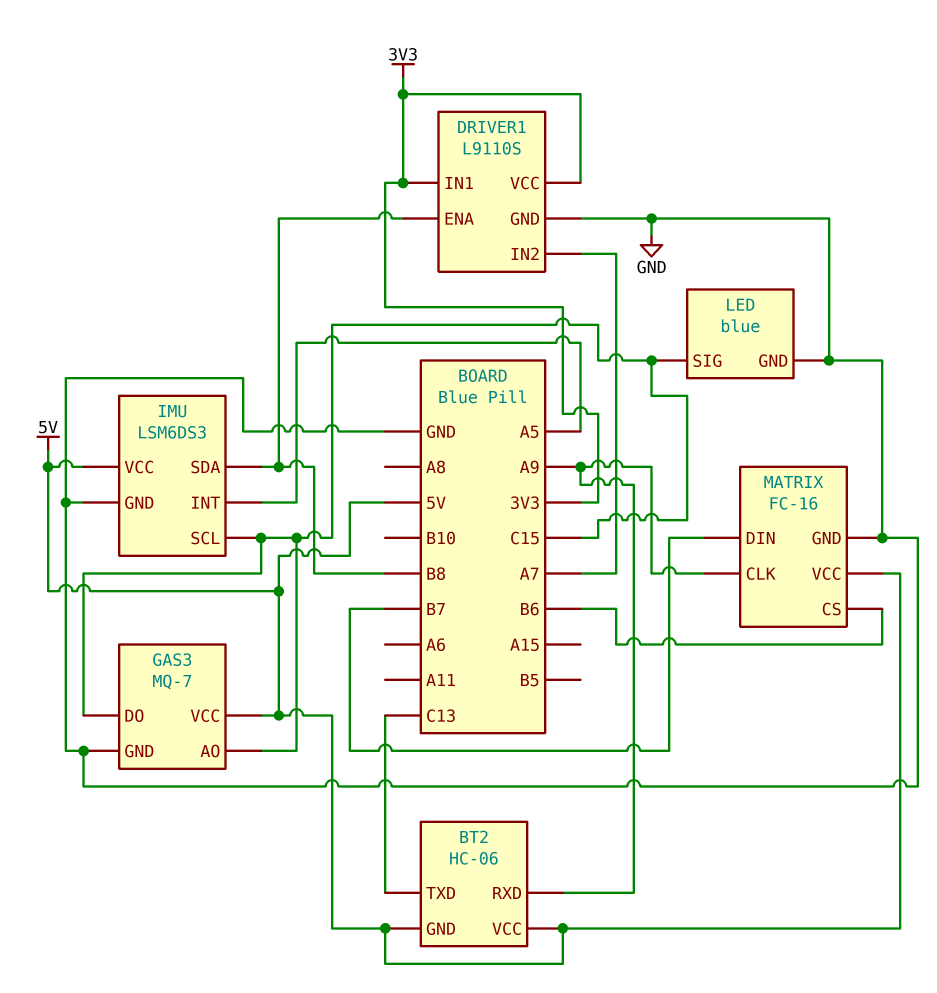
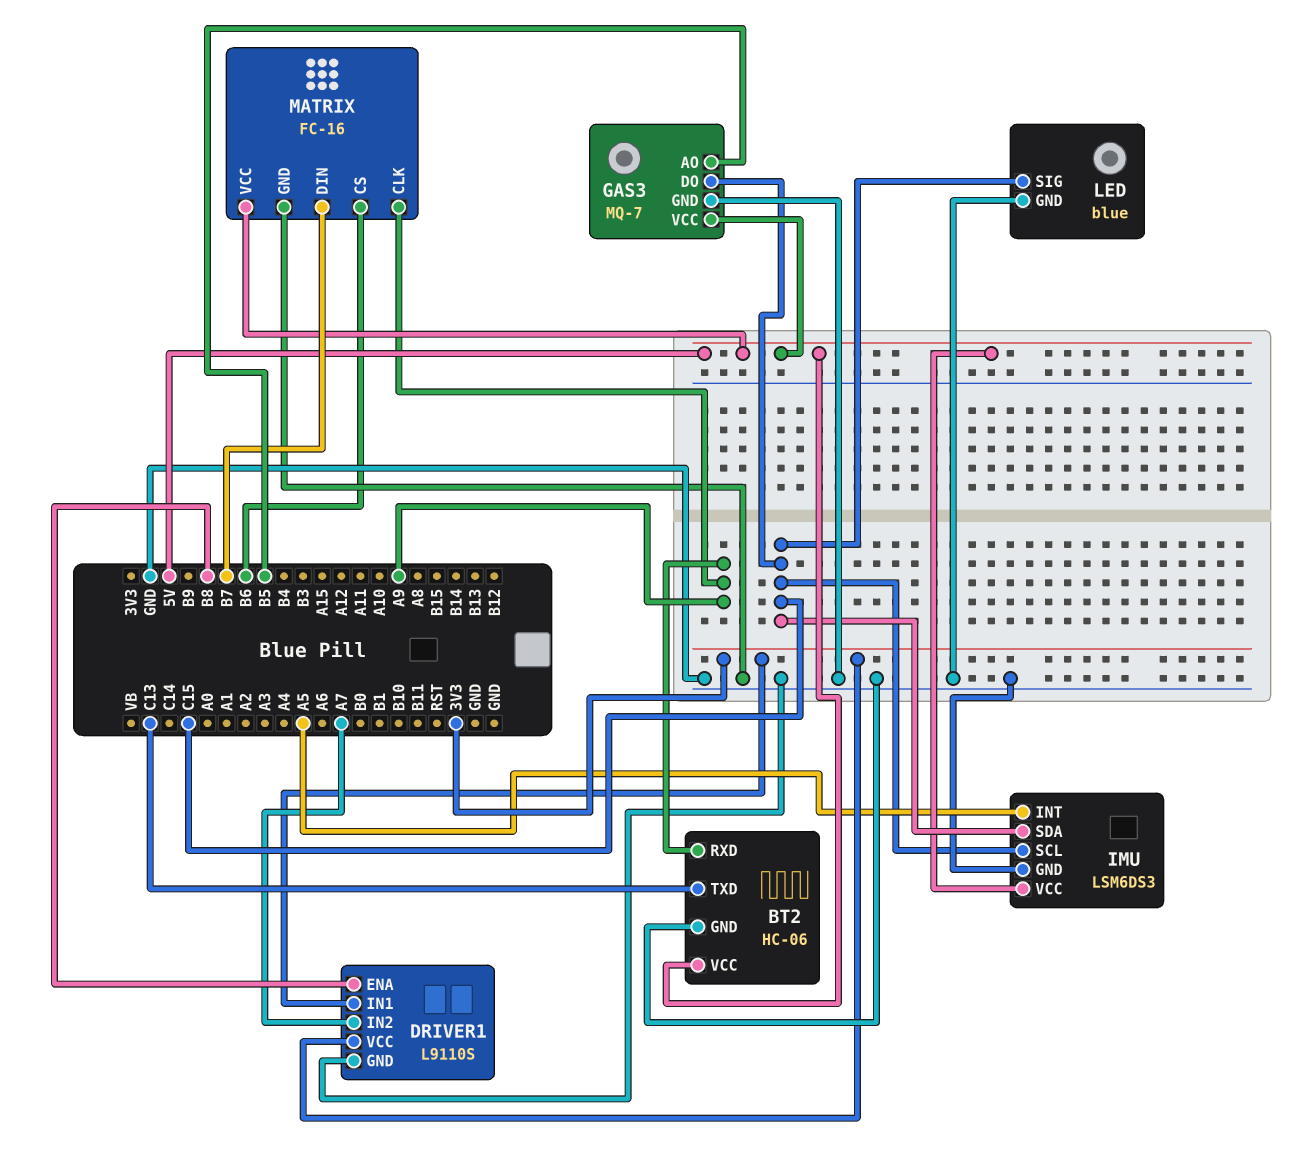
BT2 pin GND: 5V -> GND
GAS3 pin AO: C15 -> B5
IMU pin SDA: B8 -> C15

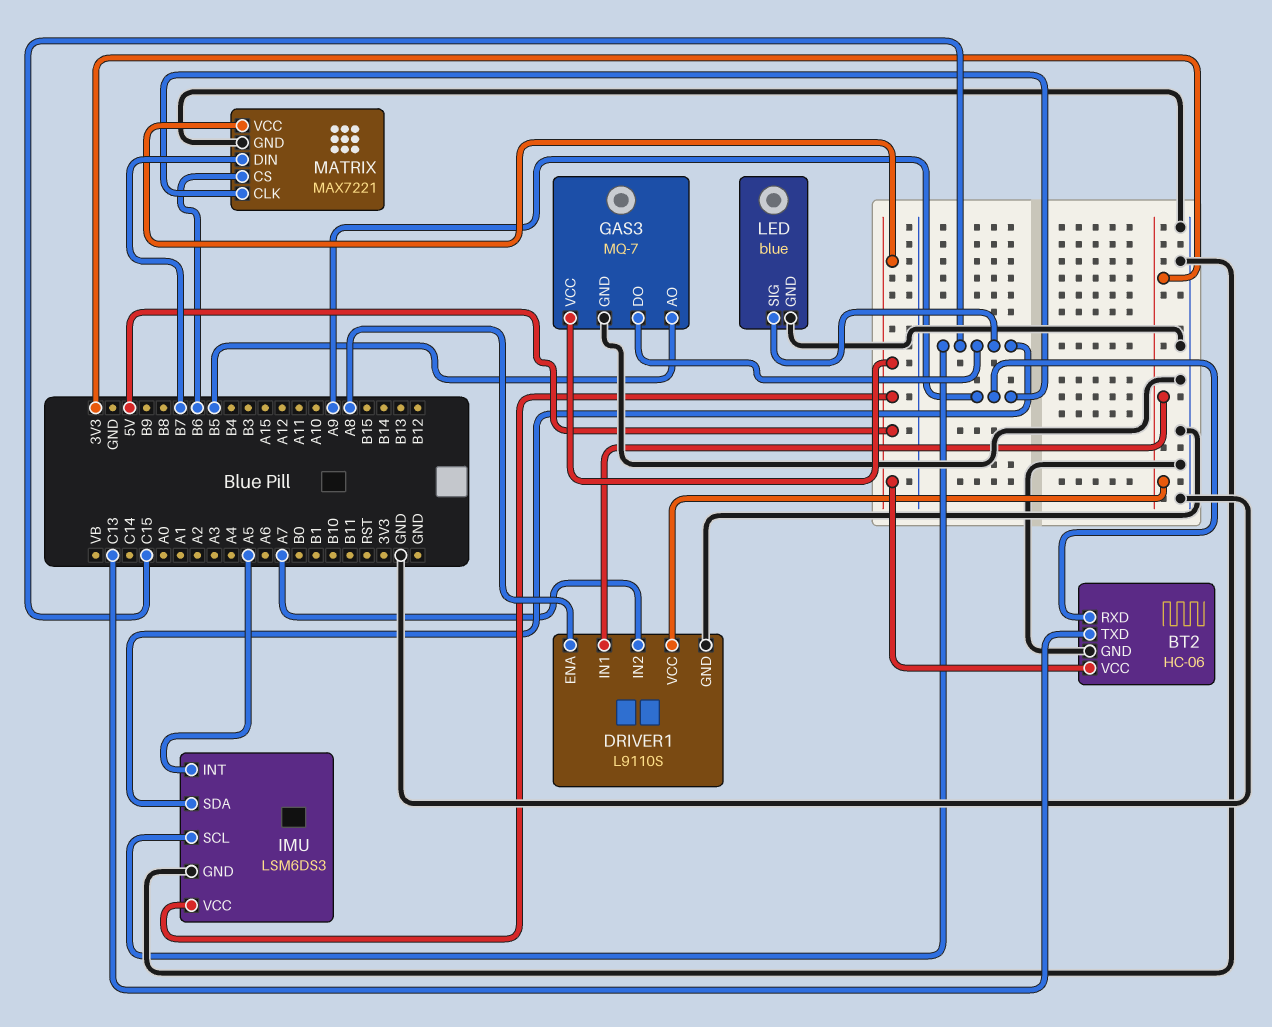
DRIVER1 pin ENA: B8 -> A8
MATRIX: FC-16 -> MAX7221

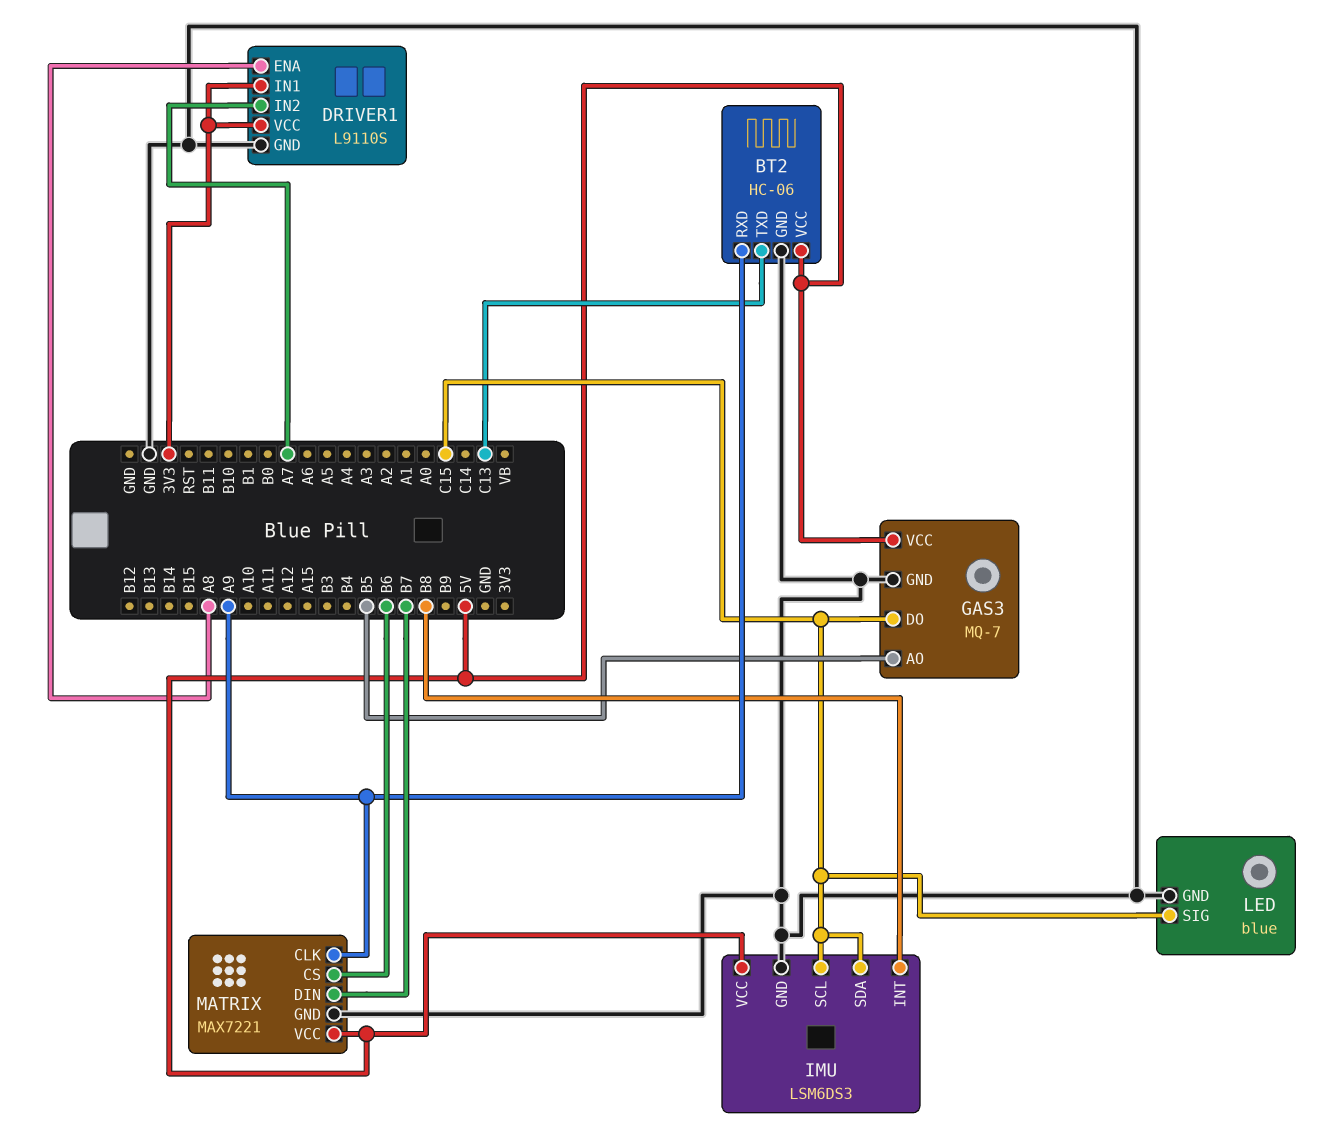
IMU pin INT: A5 -> B8

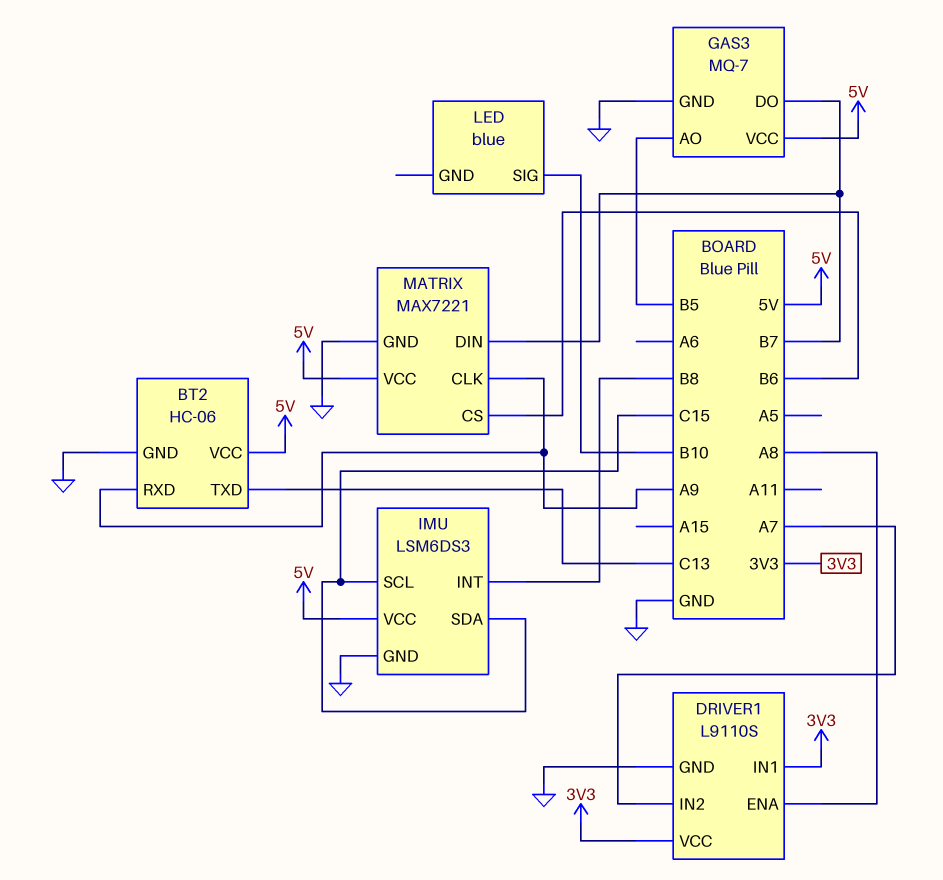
GAS3 pin DO: C15 -> B7
LED pin GND: GND -> none
LED pin SIG: C15 -> B10

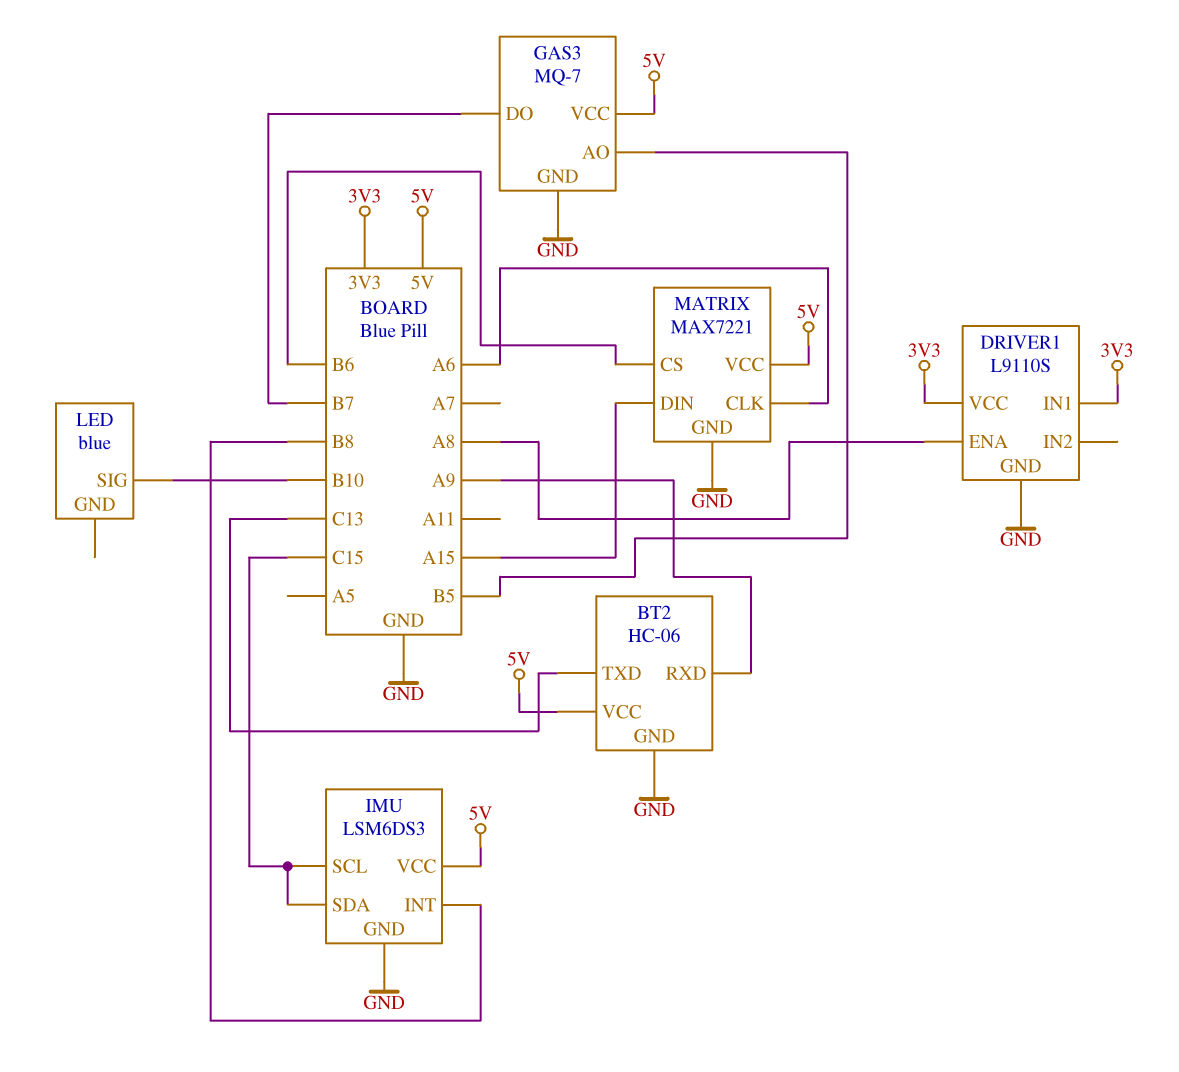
DRIVER1 pin IN2: A7 -> none
MATRIX pin CLK: A9 -> A6
MATRIX pin DIN: B7 -> A15

